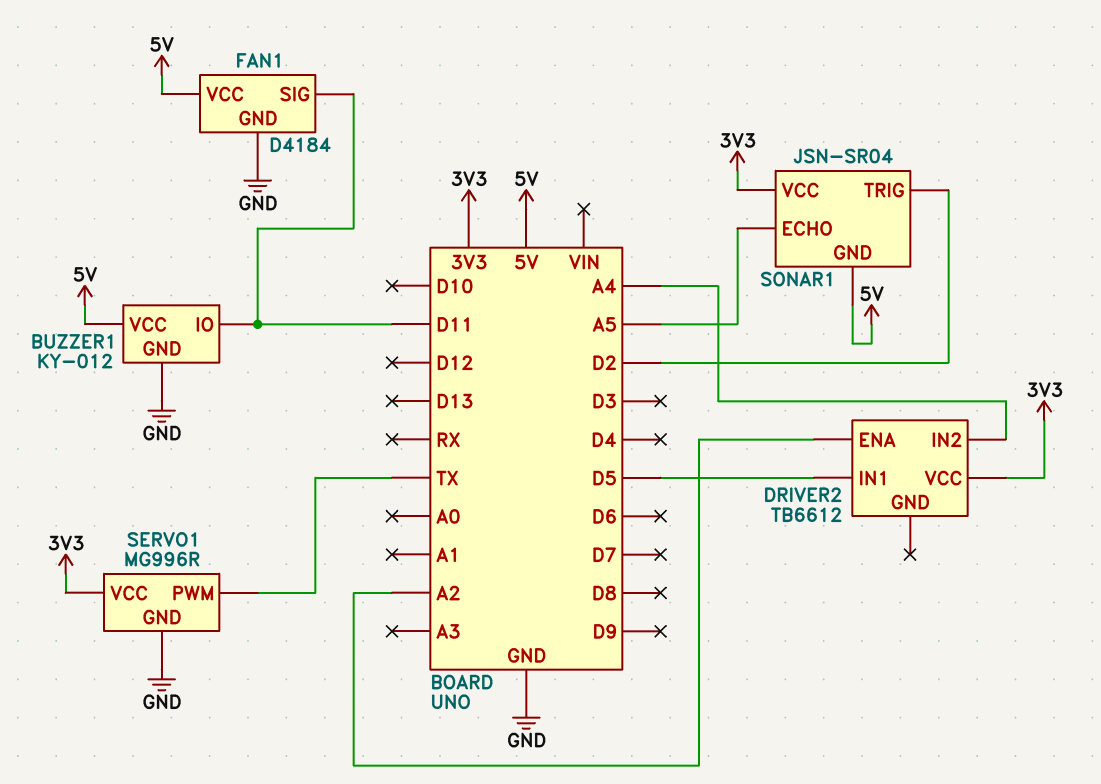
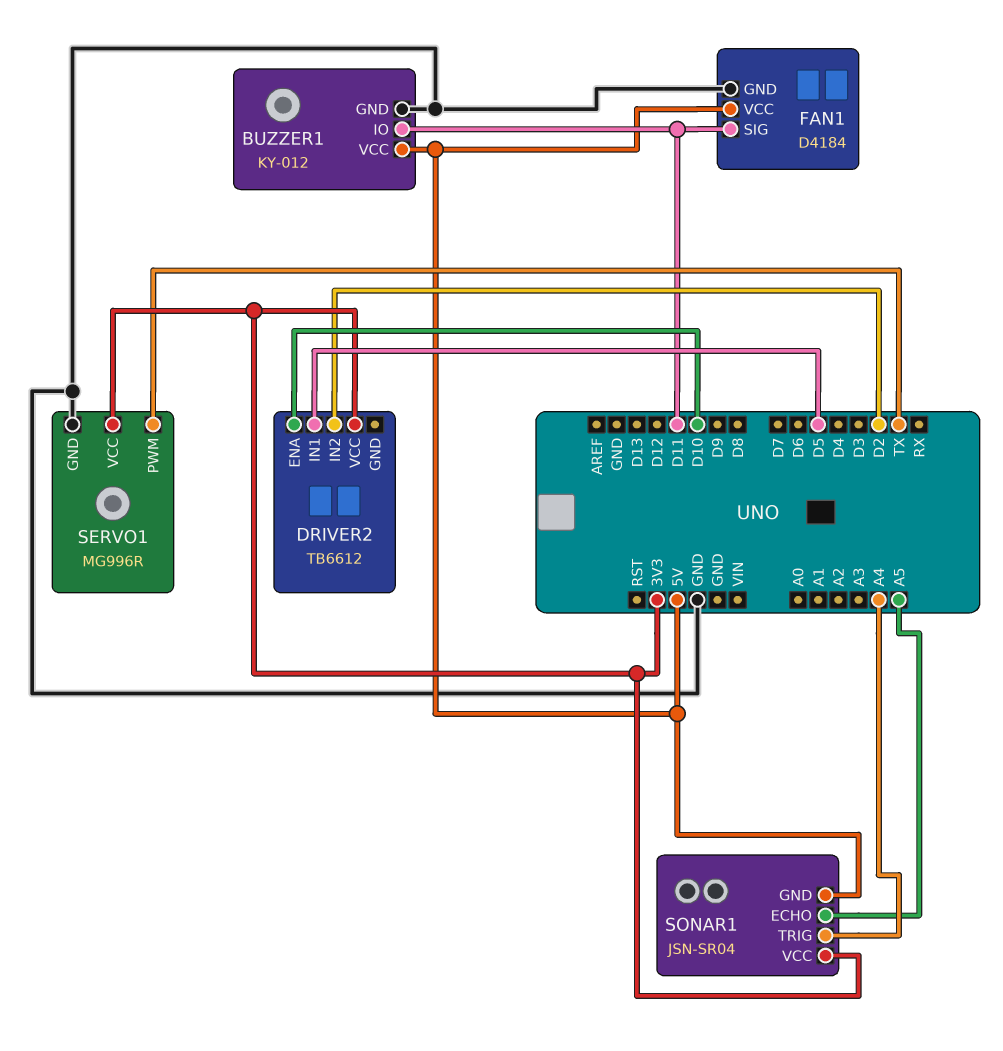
DRIVER2 pin ENA: A2 -> D10
DRIVER2 pin IN2: A4 -> D2
SONAR1 pin TRIG: D2 -> A4

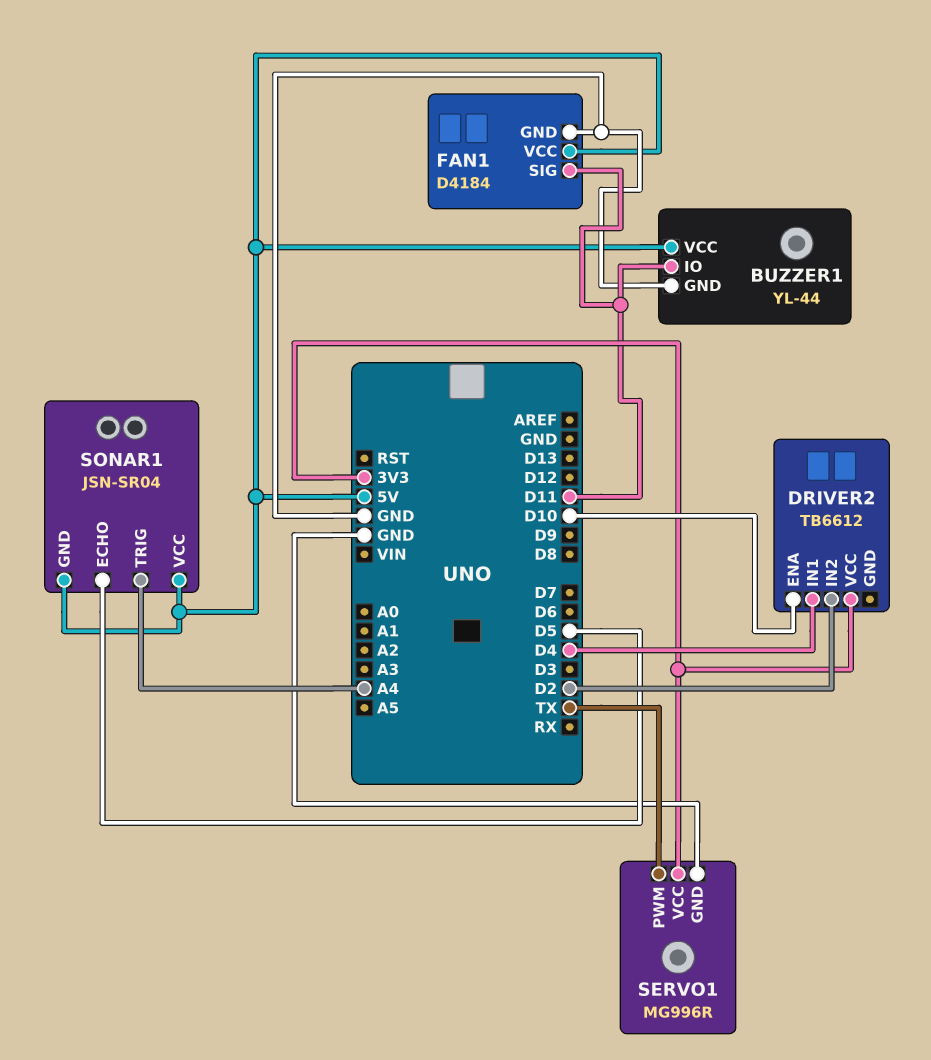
BUZZER1: KY-012 -> YL-44
DRIVER2 pin IN1: D5 -> D4
SONAR1 pin ECHO: A5 -> D5
SONAR1 pin VCC: 3V3 -> 5V

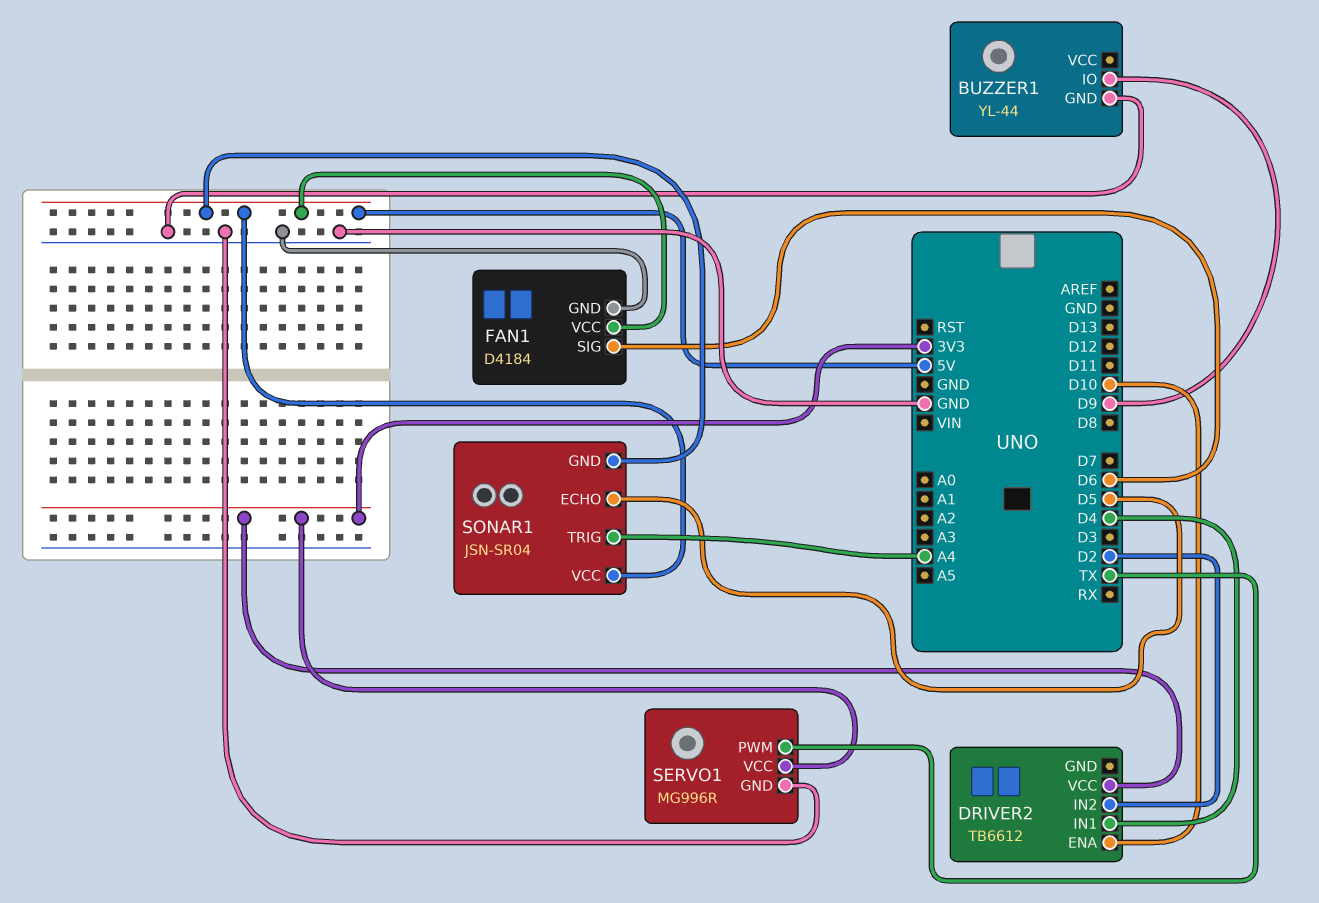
BUZZER1 pin IO: D11 -> D9
BUZZER1 pin VCC: 5V -> none
FAN1 pin SIG: D11 -> D6

